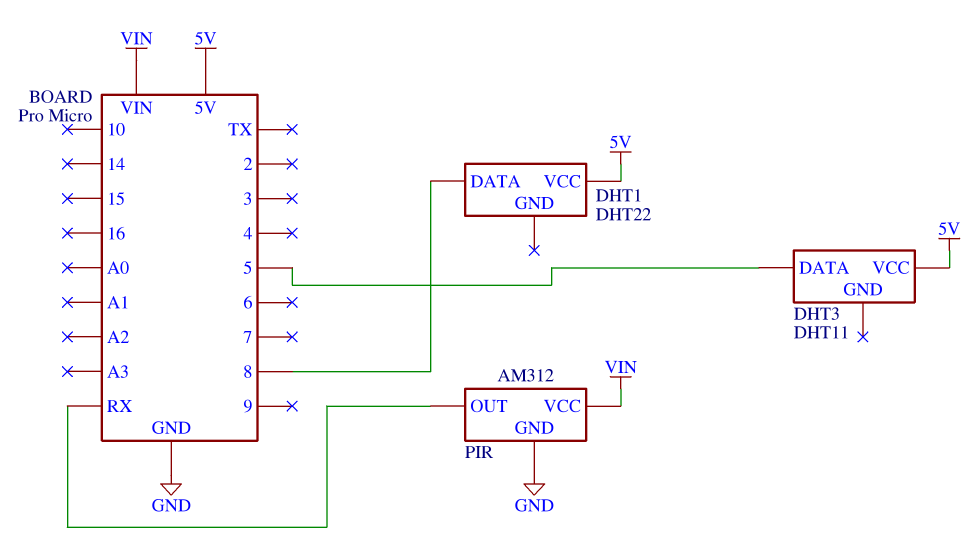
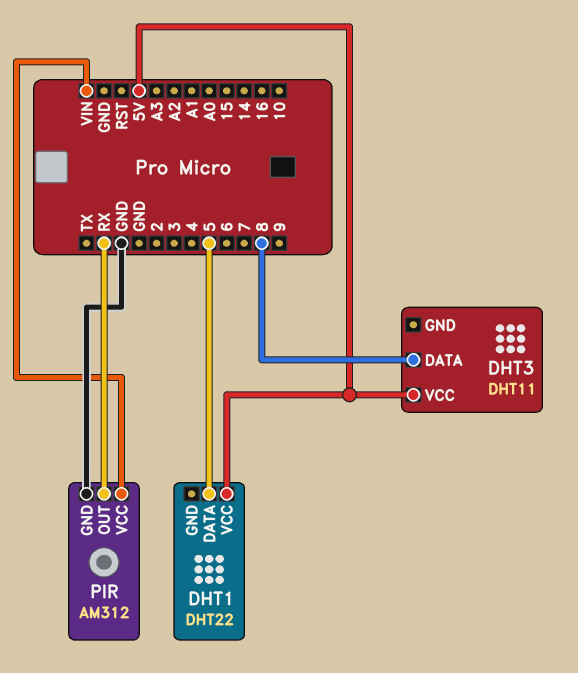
DHT1 pin DATA: 8 -> 5
DHT3 pin DATA: 5 -> 8

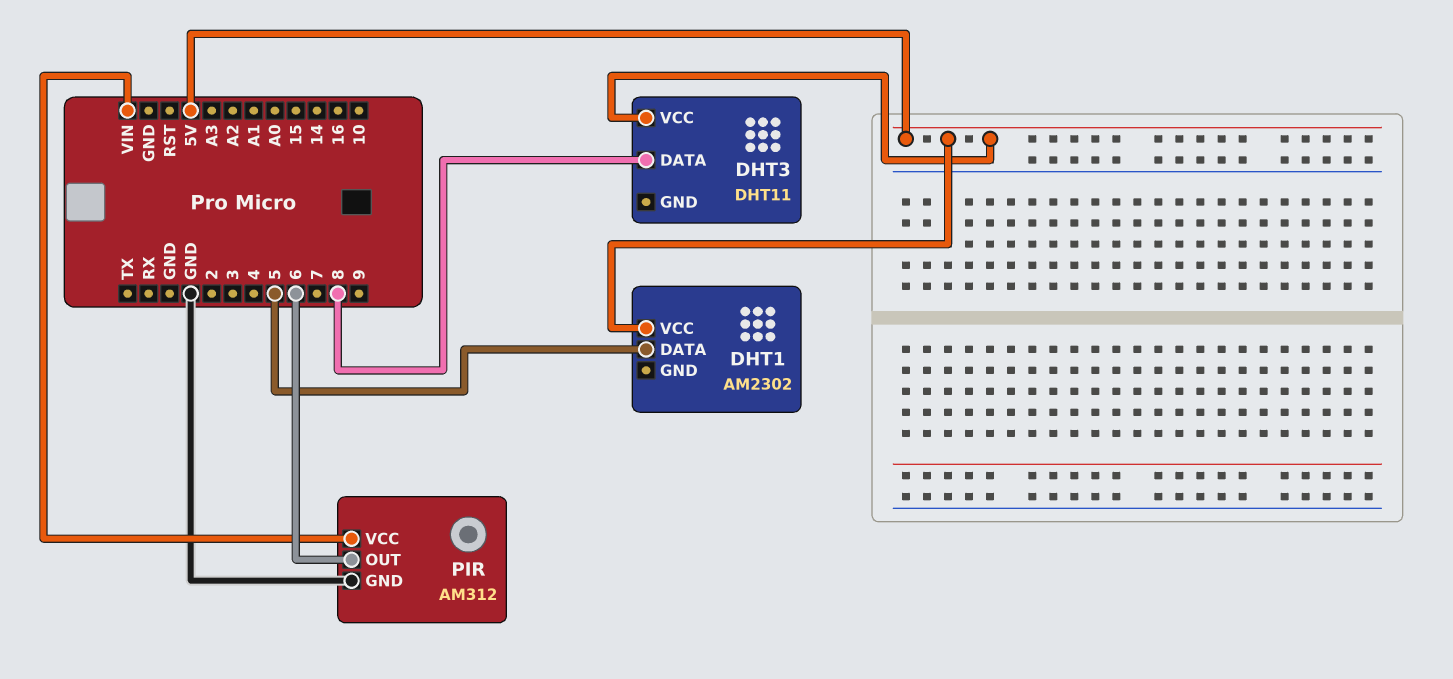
DHT1: DHT22 -> AM2302
PIR pin OUT: RX -> 6

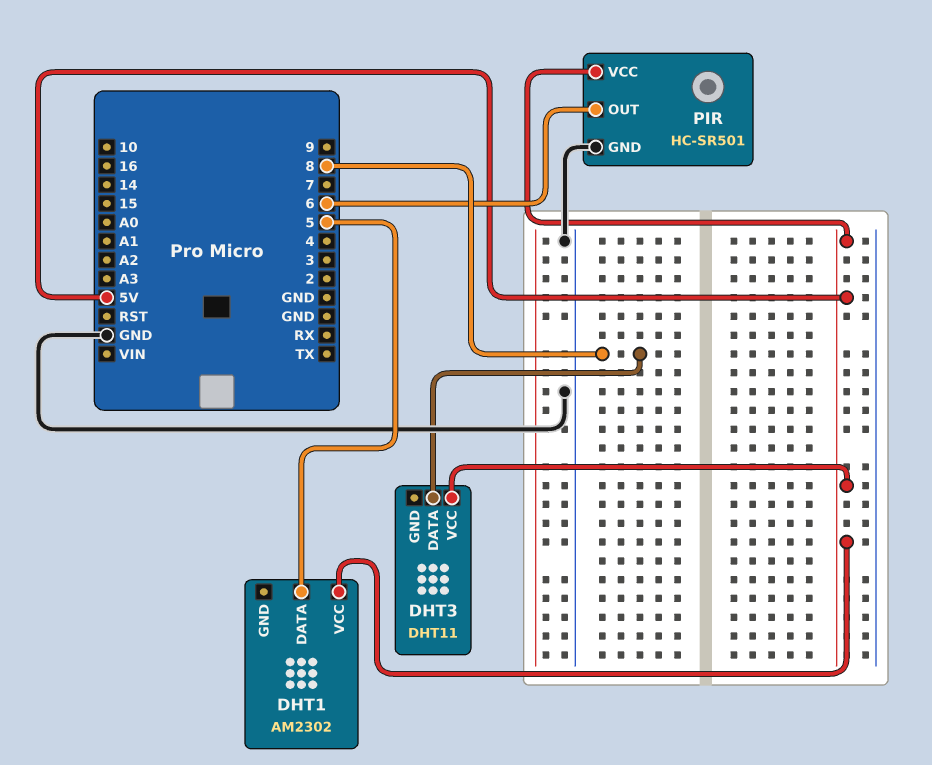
PIR: AM312 -> HC-SR501
PIR pin VCC: VIN -> 5V

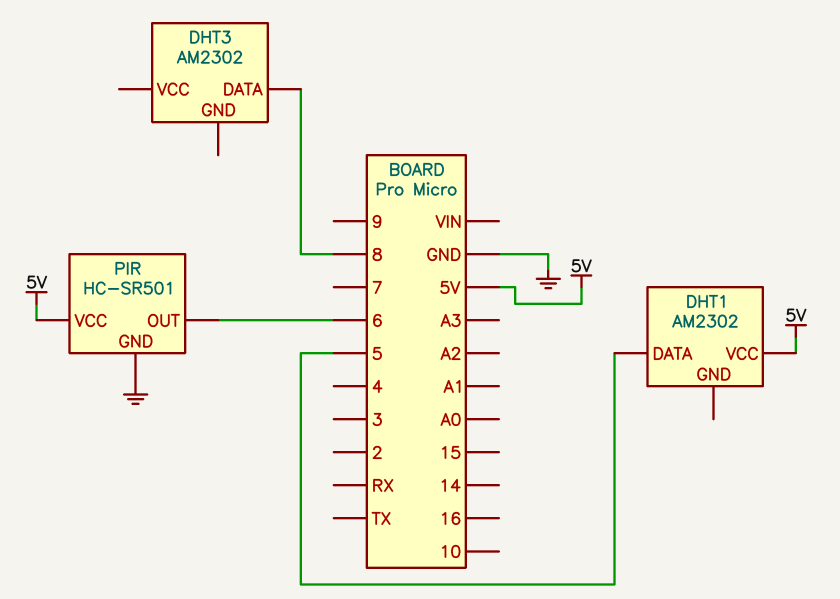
DHT3: DHT11 -> AM2302
DHT3 pin VCC: 5V -> none

